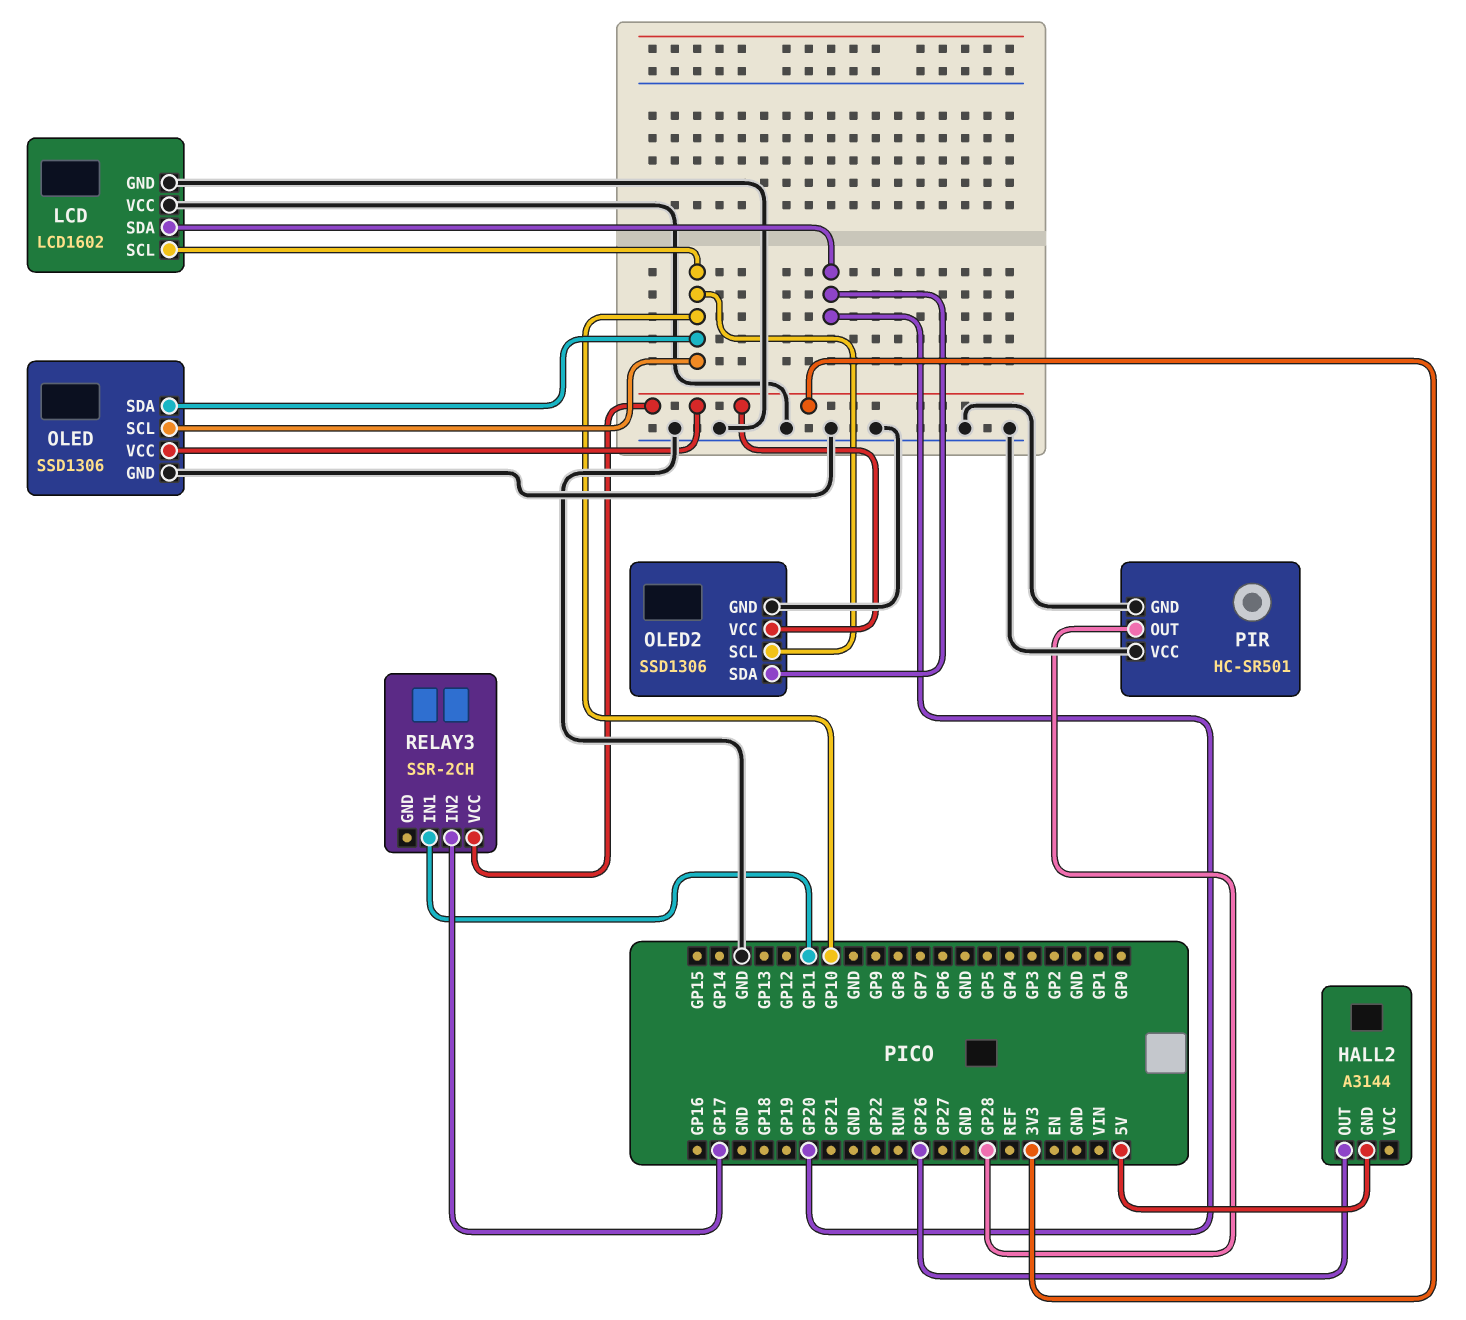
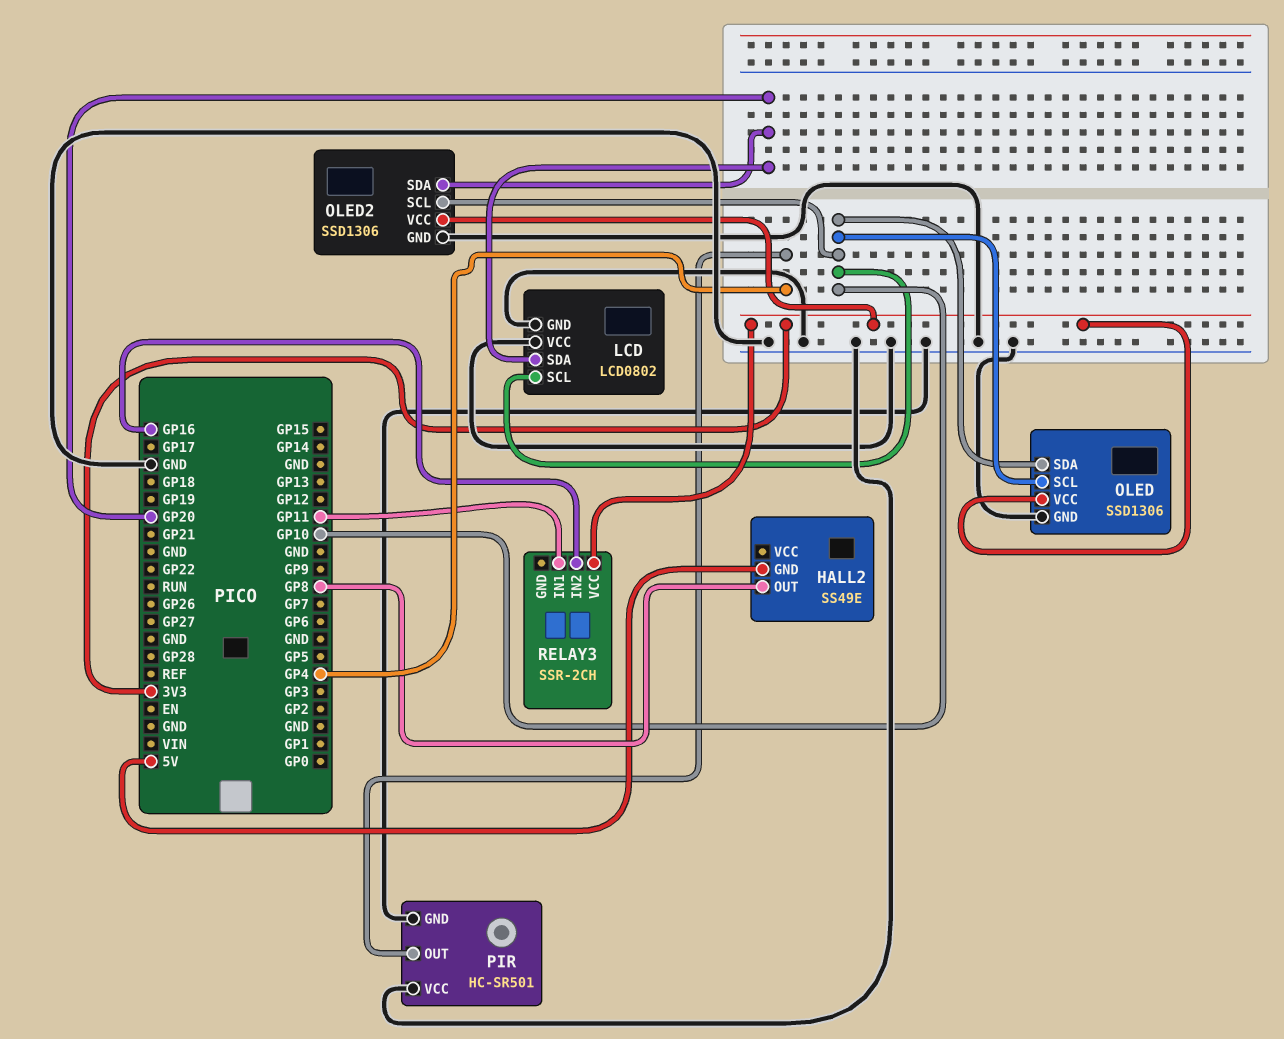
HALL2: A3144 -> SS49E
HALL2 pin OUT: GP26 -> GP8
LCD: LCD1602 -> LCD0802
PIR pin OUT: GP28 -> GP4
RELAY3 pin IN2: GP17 -> GP16

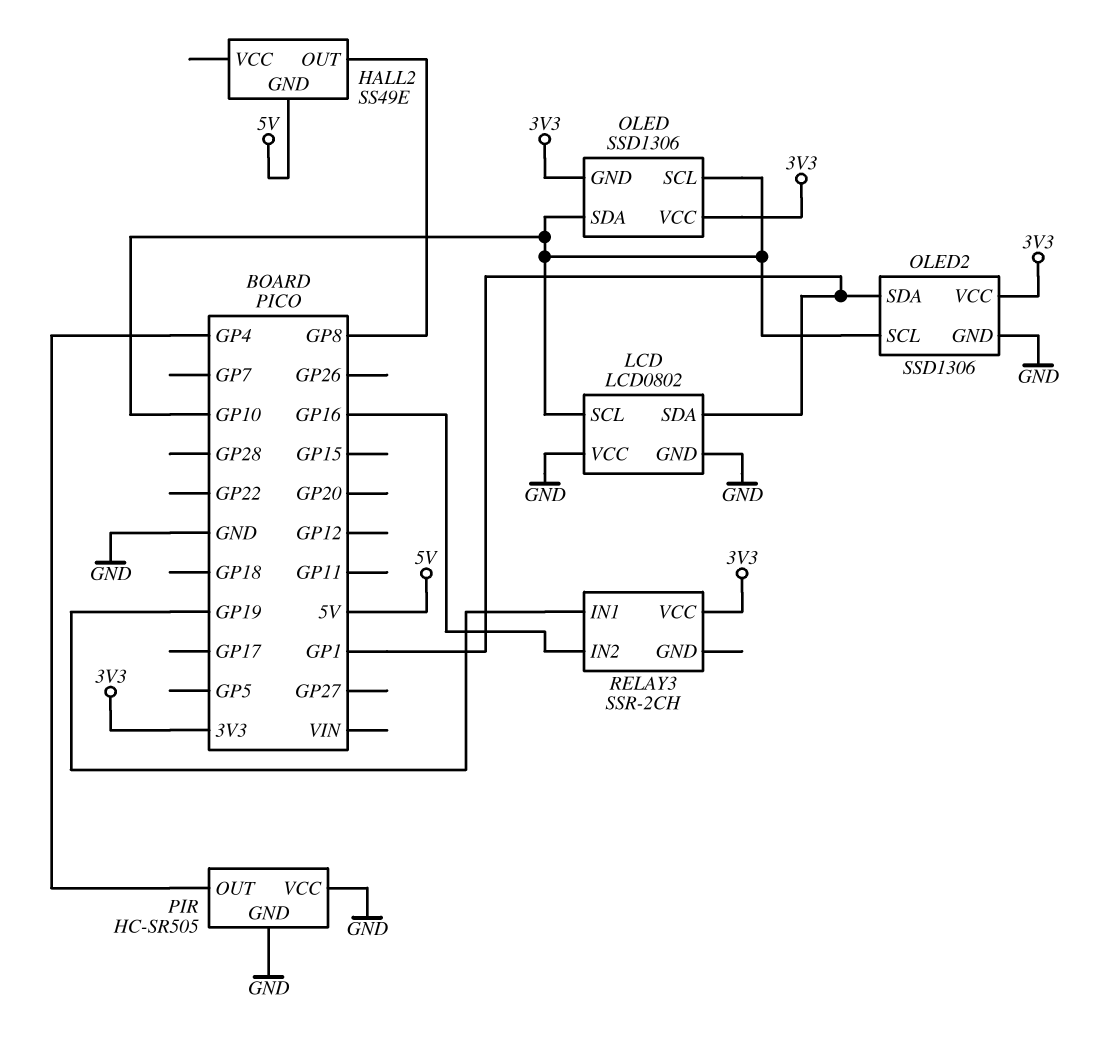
LCD pin SDA: GP20 -> GP1
OLED pin GND: GND -> 3V3
OLED2 pin SDA: GP20 -> GP1
PIR: HC-SR501 -> HC-SR505
RELAY3 pin IN1: GP11 -> GP19

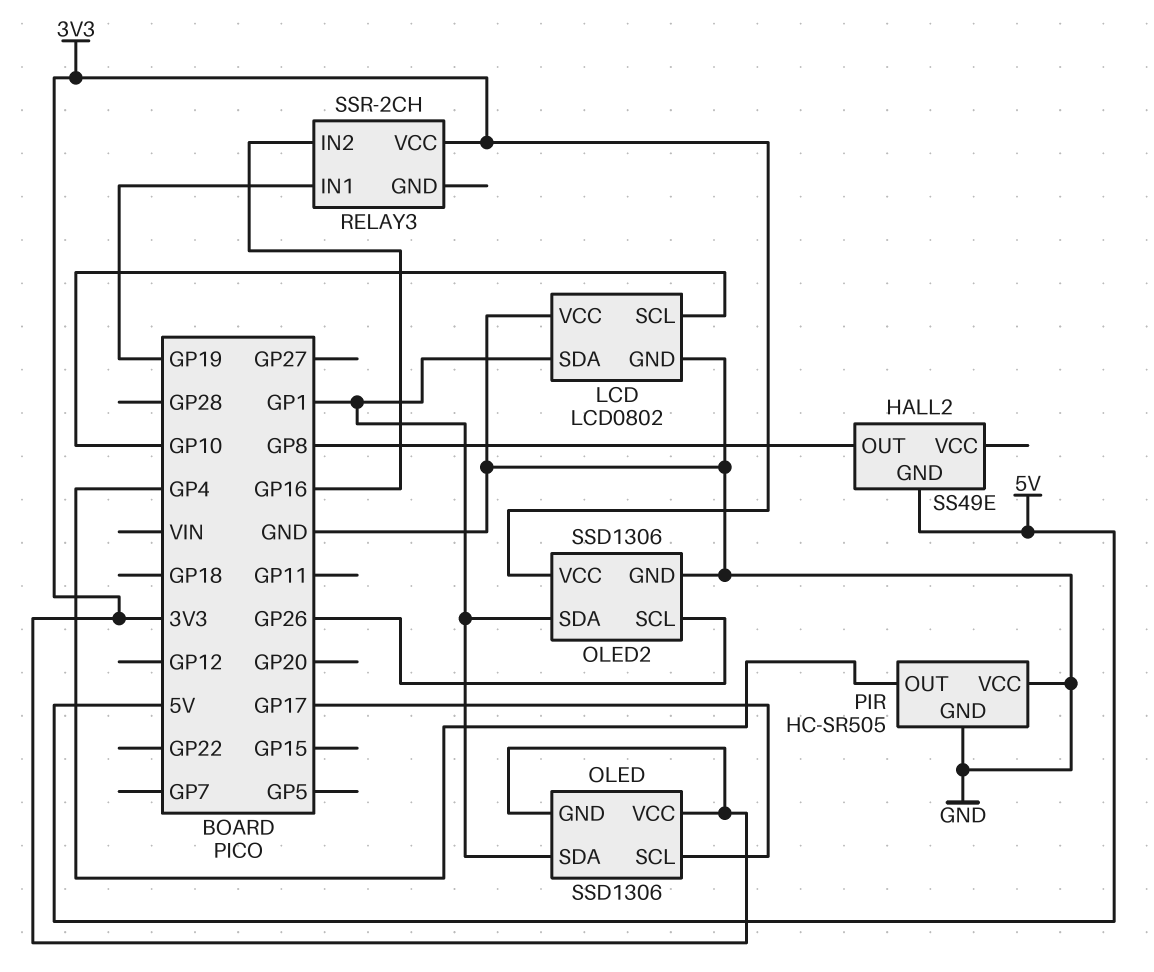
OLED pin SCL: GP10 -> GP17
OLED pin SDA: GP10 -> GP1
OLED2 pin SCL: GP10 -> GP26

